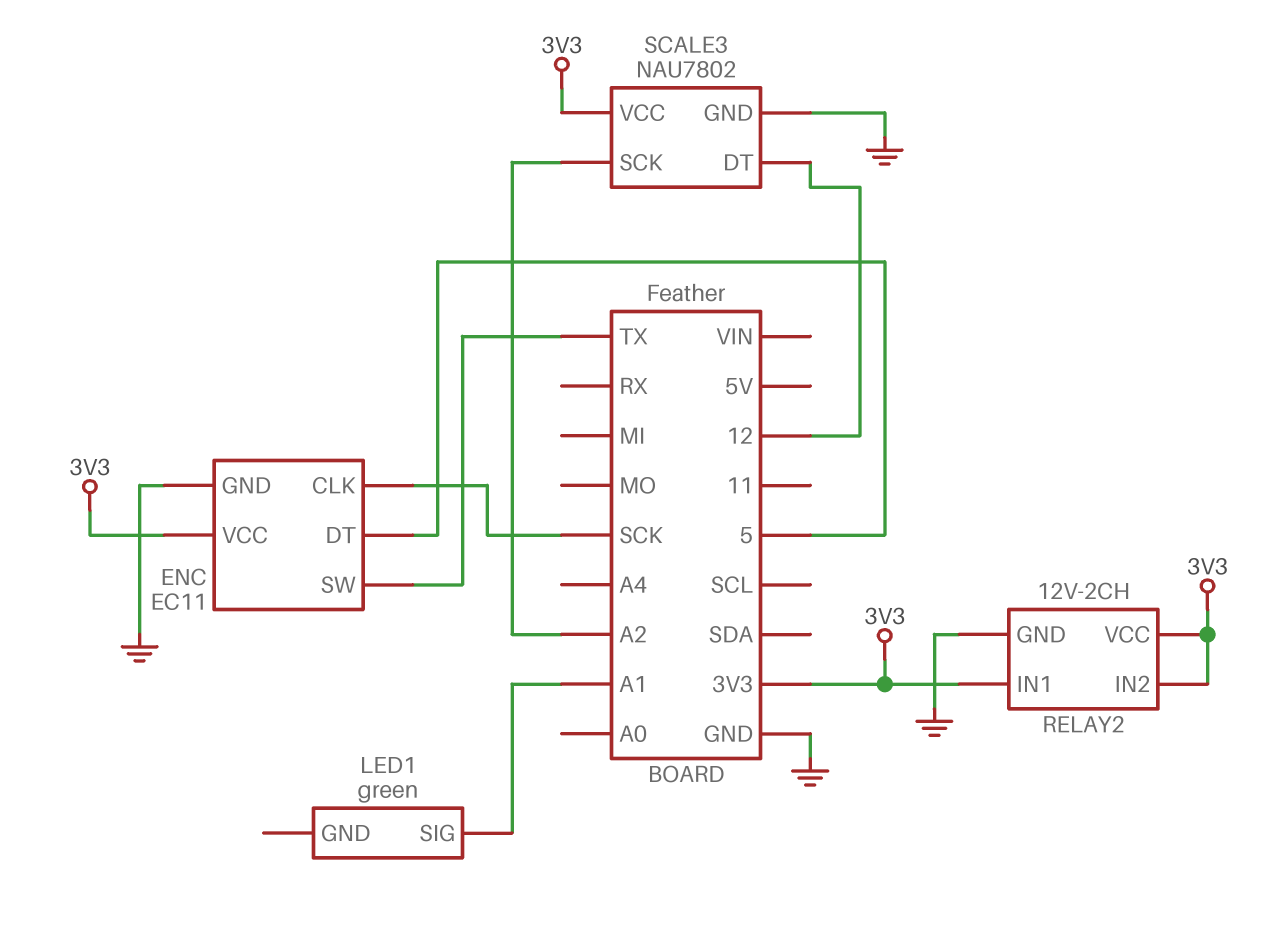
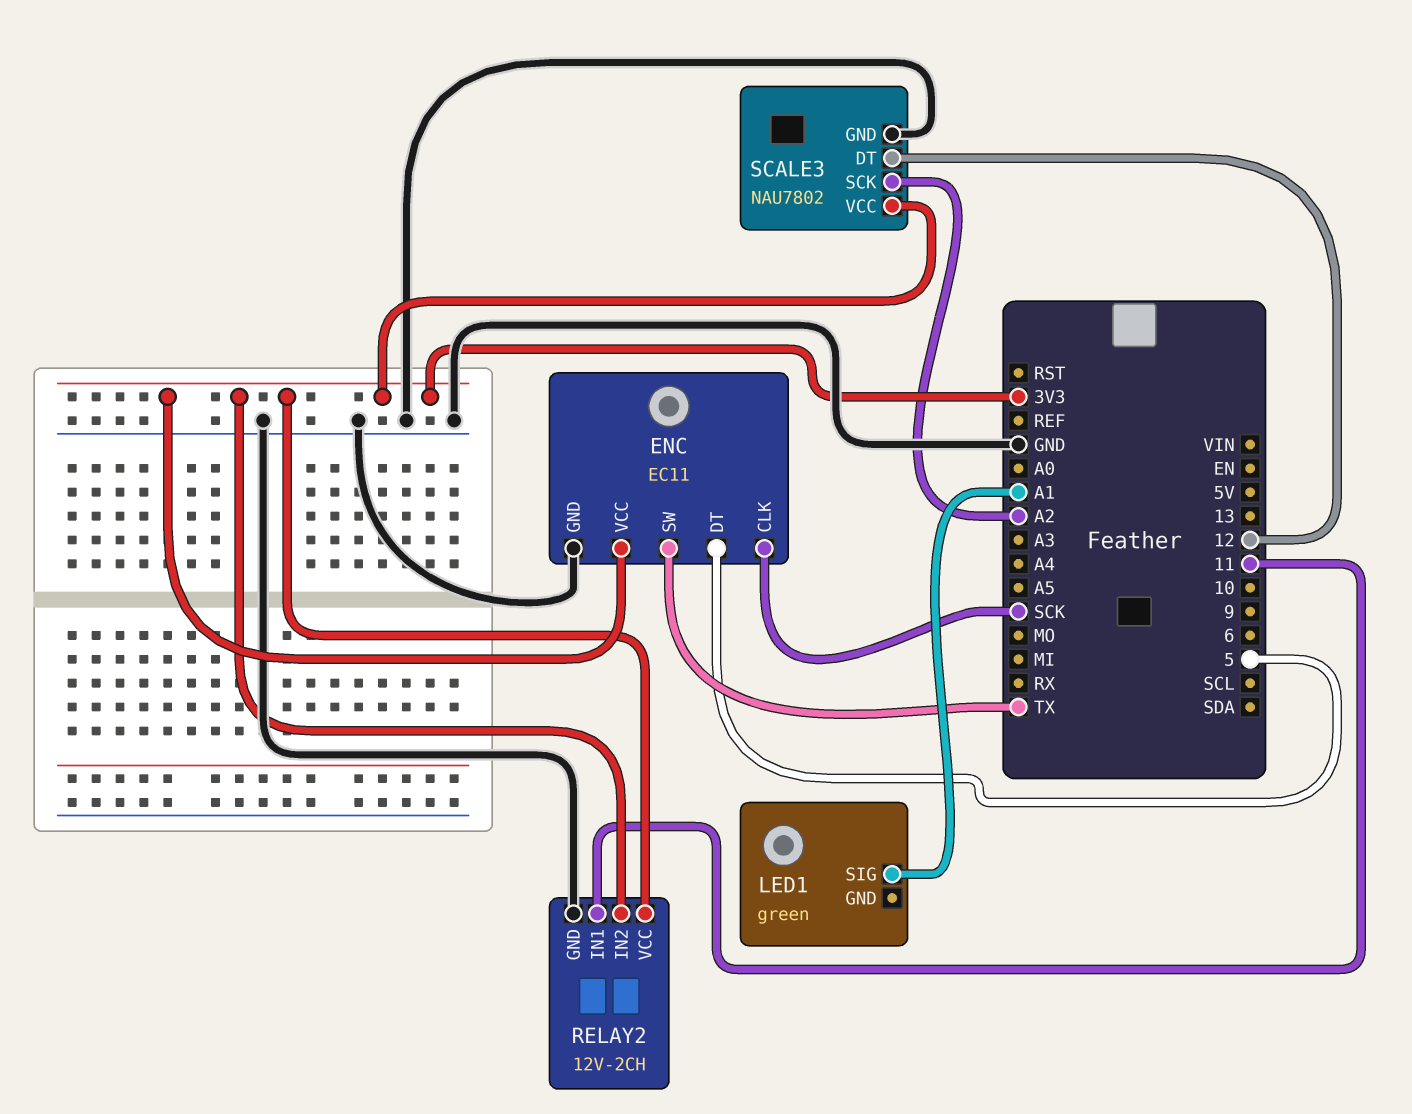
RELAY2 pin IN1: 3V3 -> 11

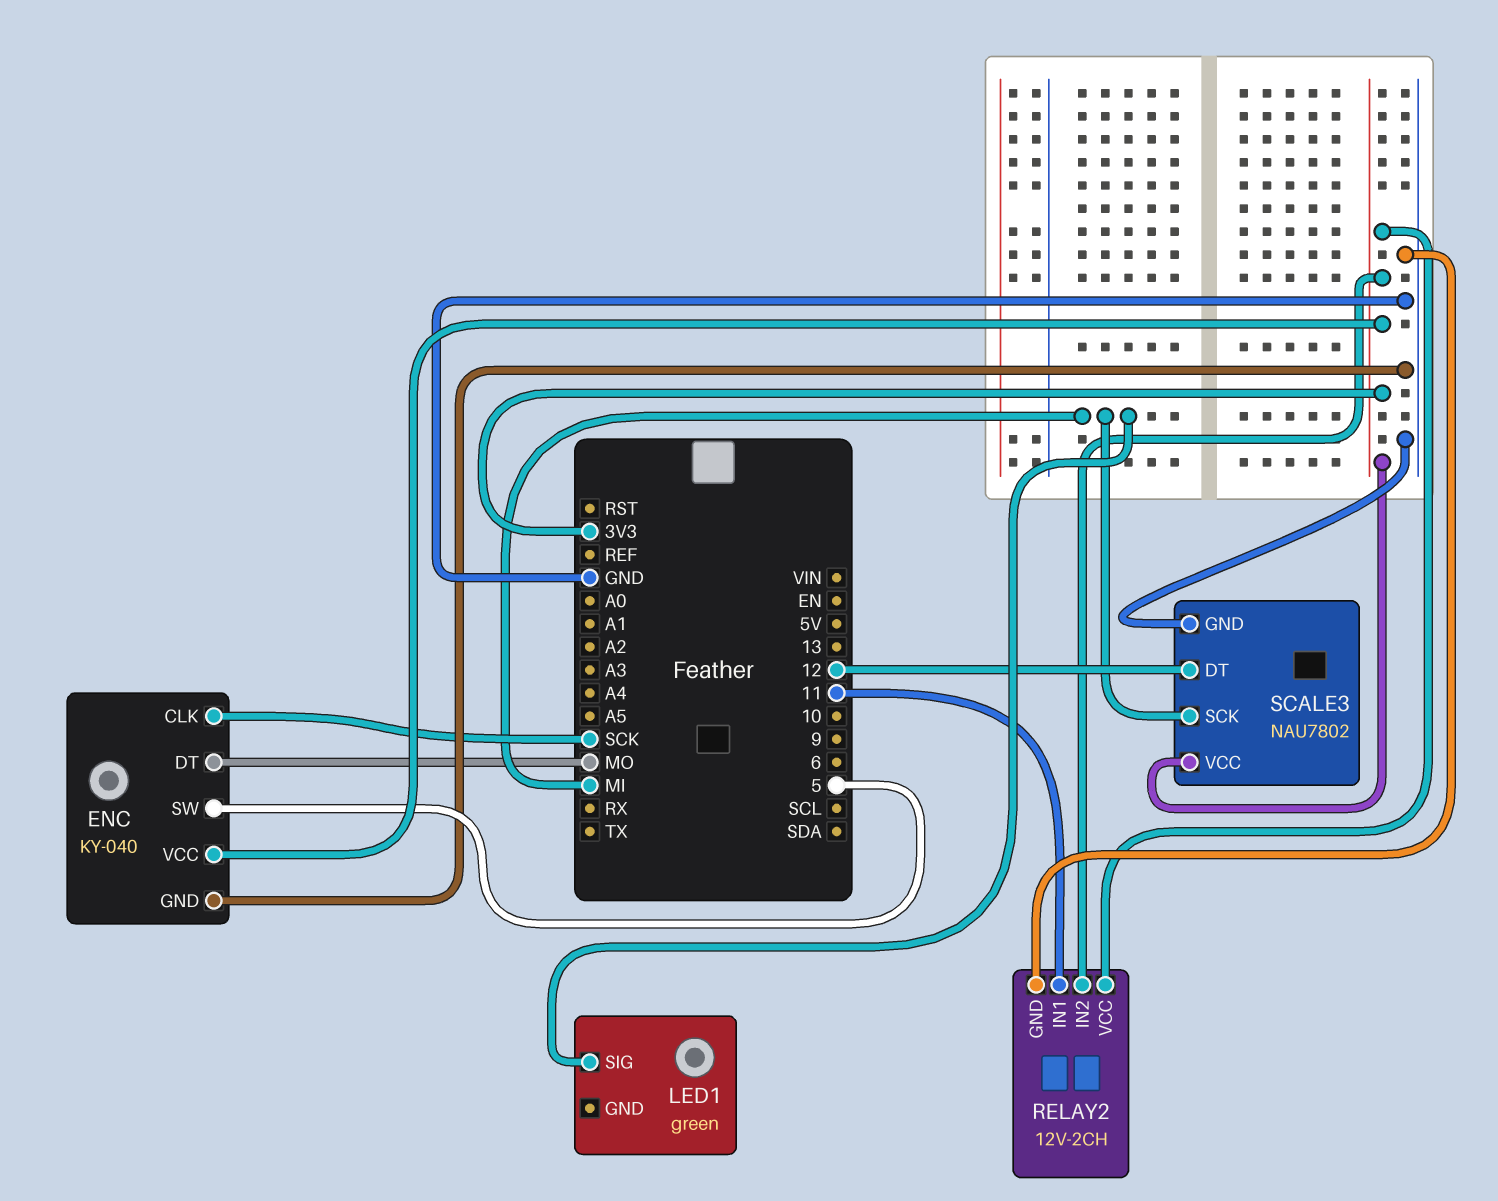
ENC: EC11 -> KY-040
ENC pin DT: 5 -> MO
ENC pin SW: TX -> 5
LED1 pin SIG: A1 -> MI
SCALE3 pin SCK: A2 -> MI

